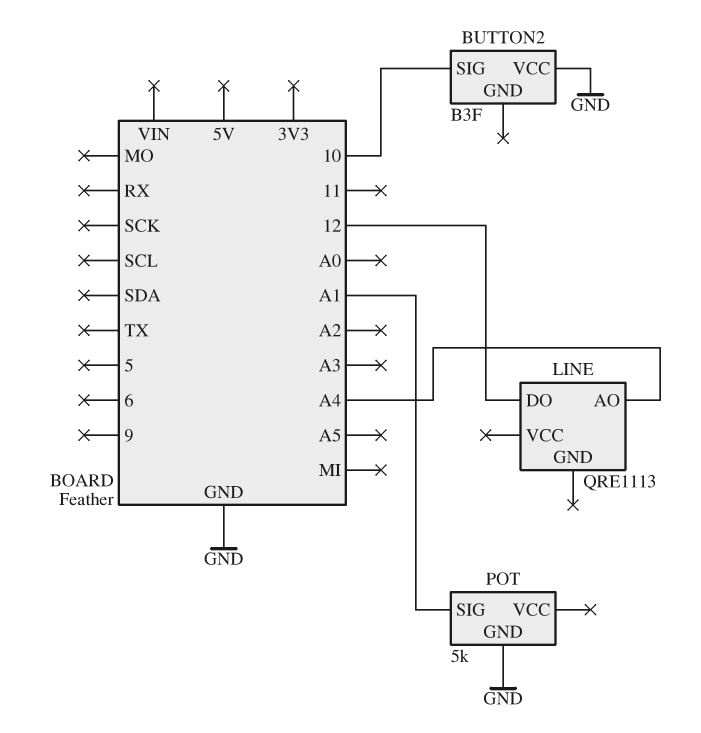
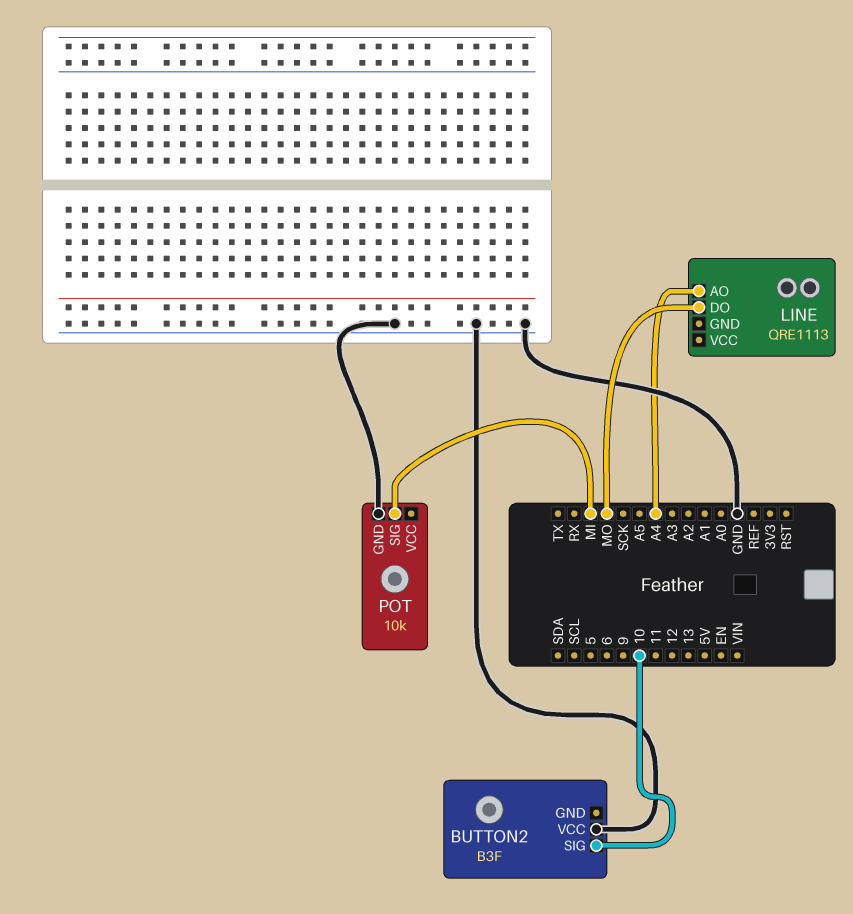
LINE pin DO: 12 -> MO
POT: 5k -> 10k
POT pin SIG: A1 -> MI

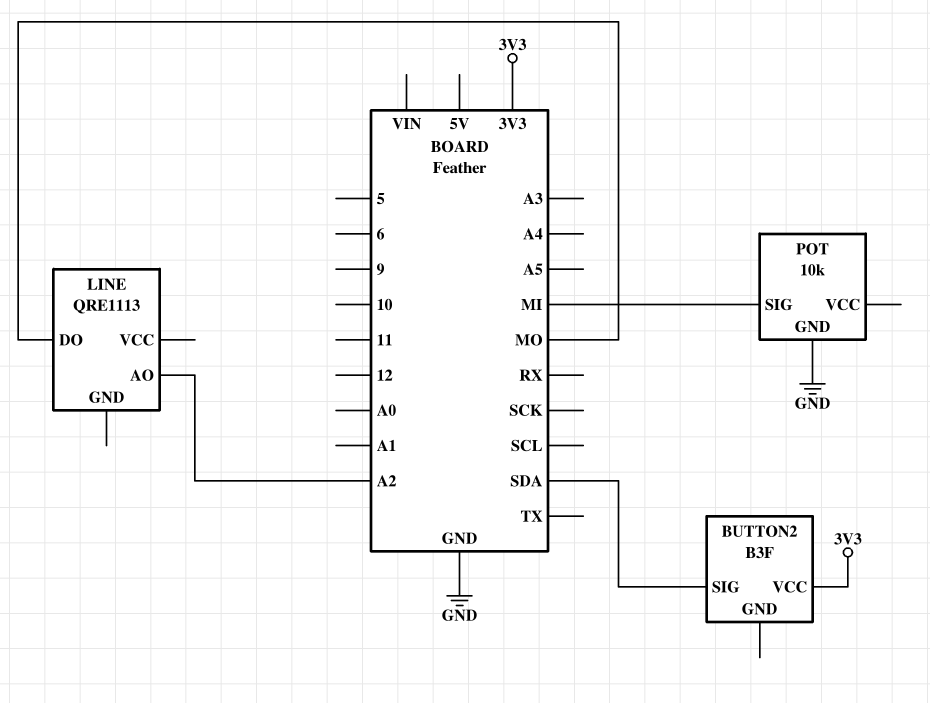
BUTTON2 pin SIG: 10 -> SDA
BUTTON2 pin VCC: GND -> 3V3
LINE pin AO: A4 -> A2

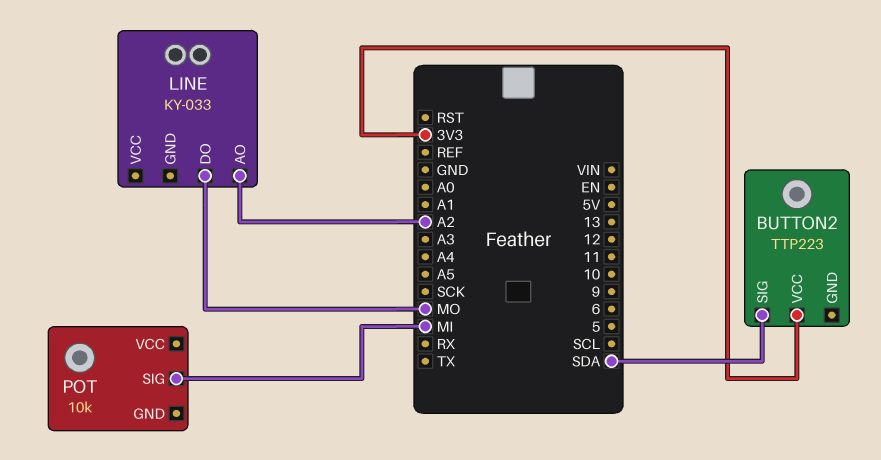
BUTTON2: B3F -> TTP223
LINE: QRE1113 -> KY-033
POT pin GND: GND -> none

